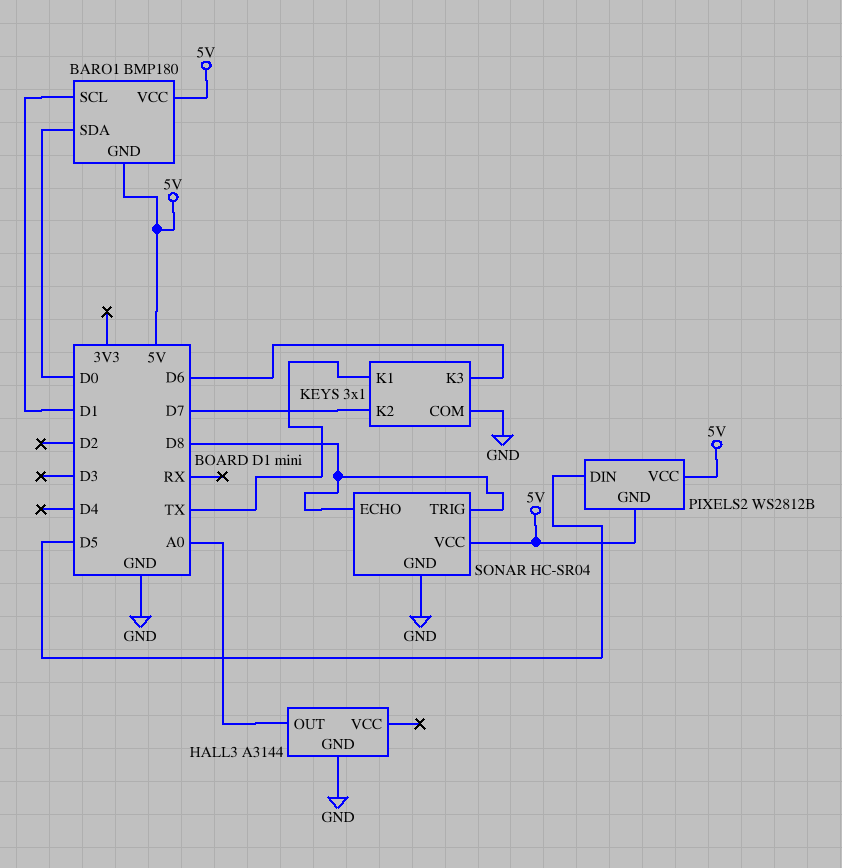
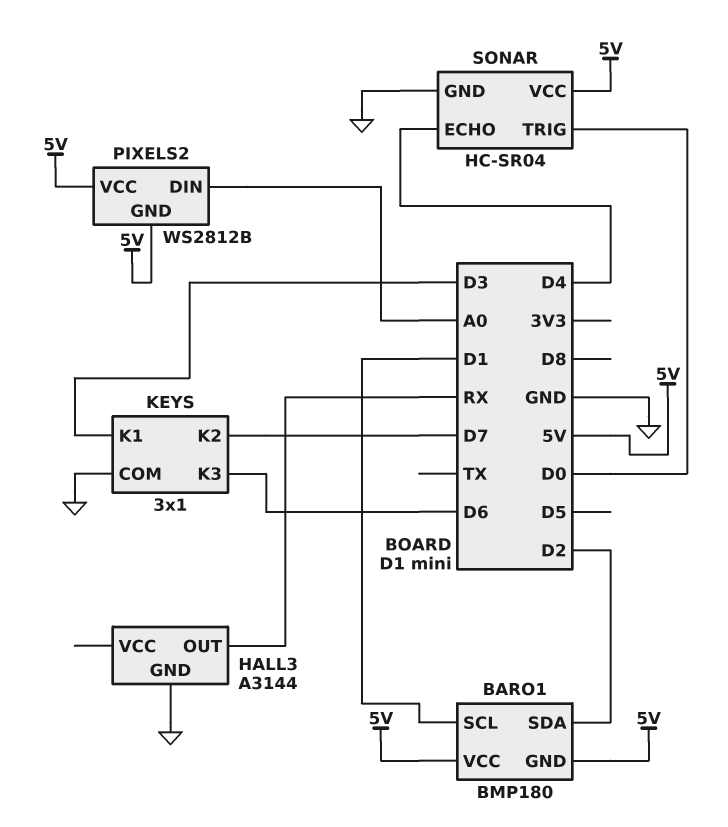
BARO1 pin SDA: D0 -> D2
HALL3 pin OUT: A0 -> RX
KEYS pin K1: TX -> D3
PIXELS2 pin DIN: D5 -> A0
SONAR pin ECHO: D8 -> D4
SONAR pin TRIG: D8 -> D0

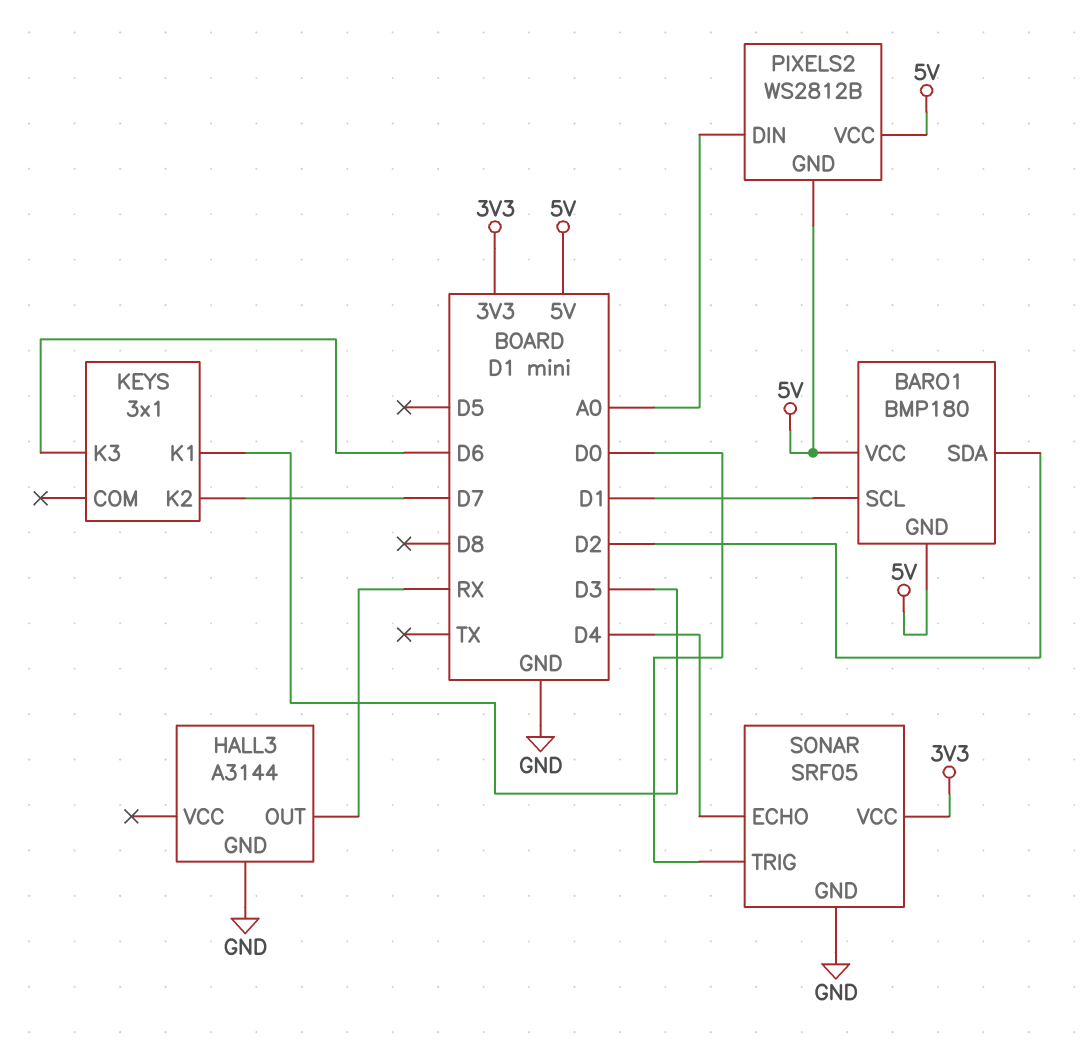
KEYS pin COM: GND -> none
SONAR: HC-SR04 -> SRF05
SONAR pin VCC: 5V -> 3V3

